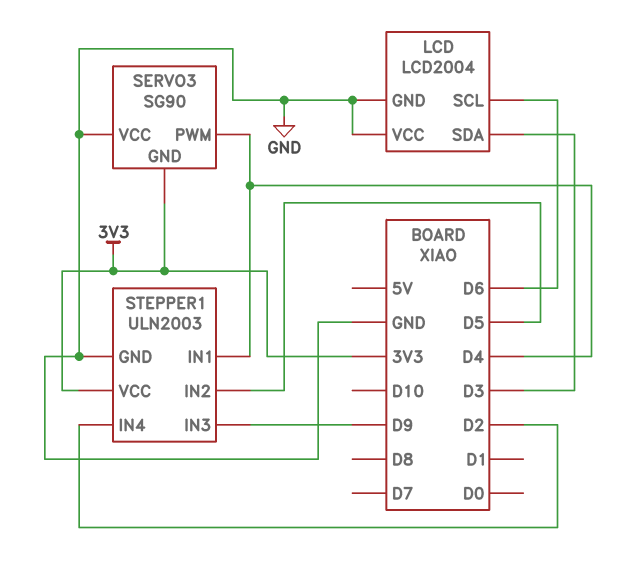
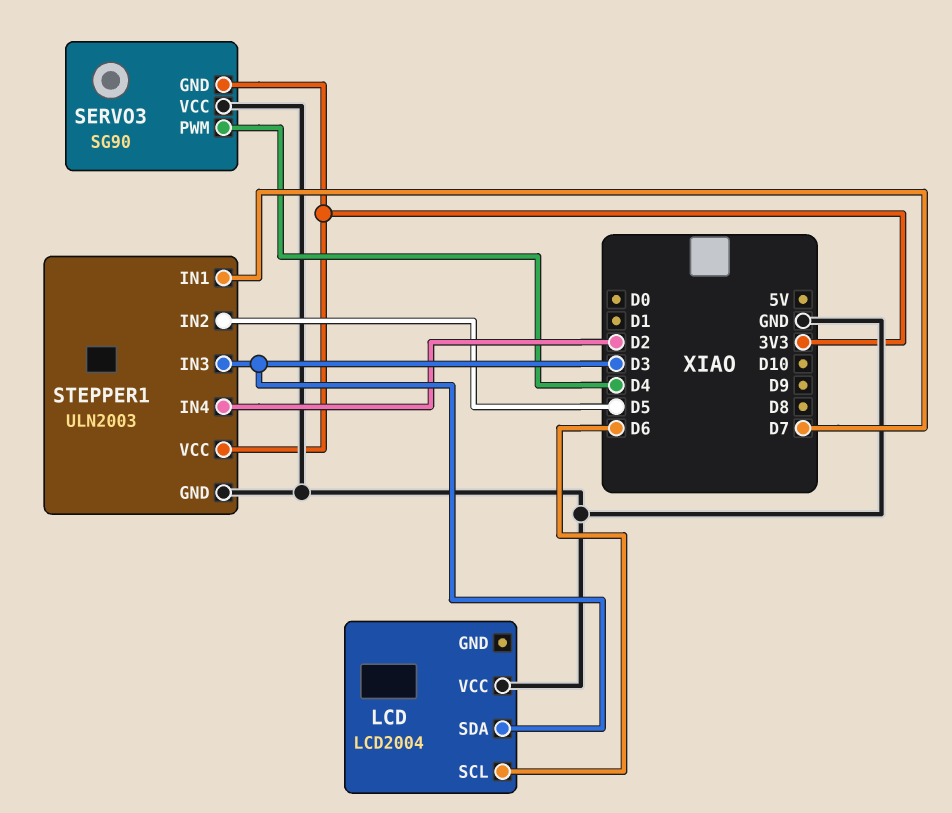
LCD pin GND: GND -> none
STEPPER1 pin IN1: D4 -> D7
STEPPER1 pin IN3: D9 -> D3

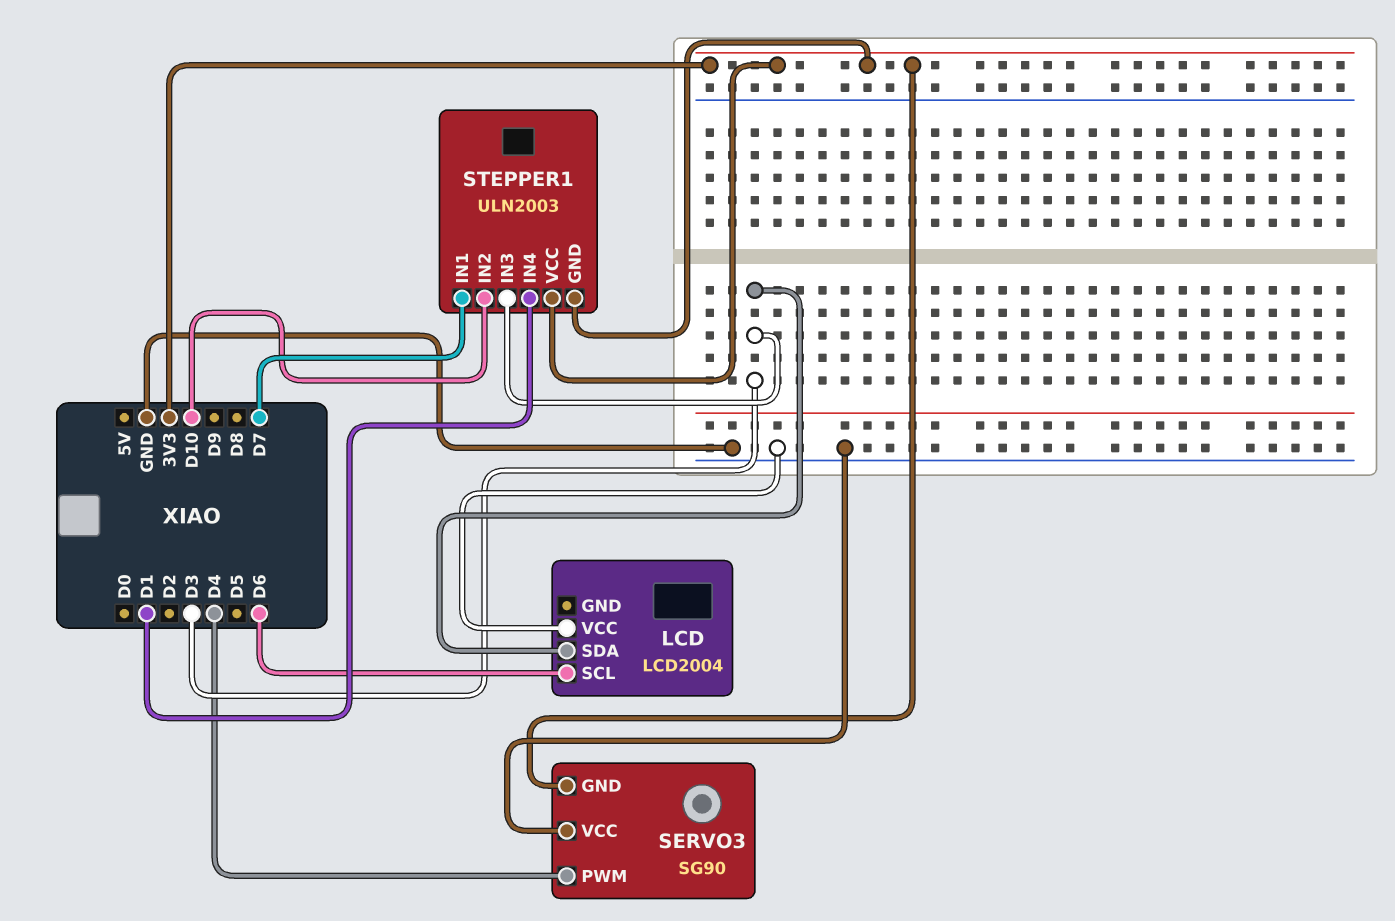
STEPPER1 pin GND: GND -> 3V3
STEPPER1 pin IN2: D5 -> D10
STEPPER1 pin IN4: D2 -> D1

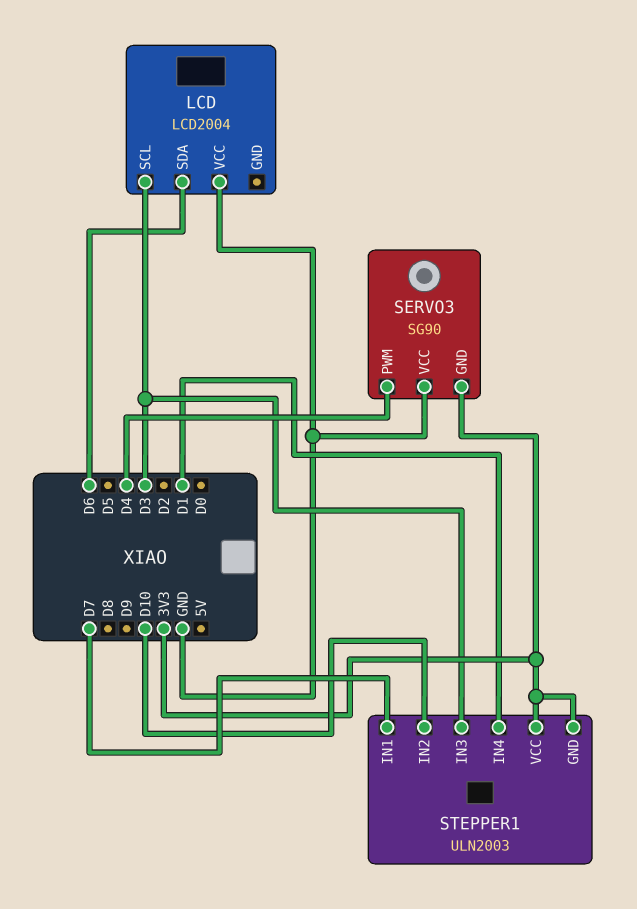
LCD pin SCL: D6 -> D3
LCD pin SDA: D3 -> D6

